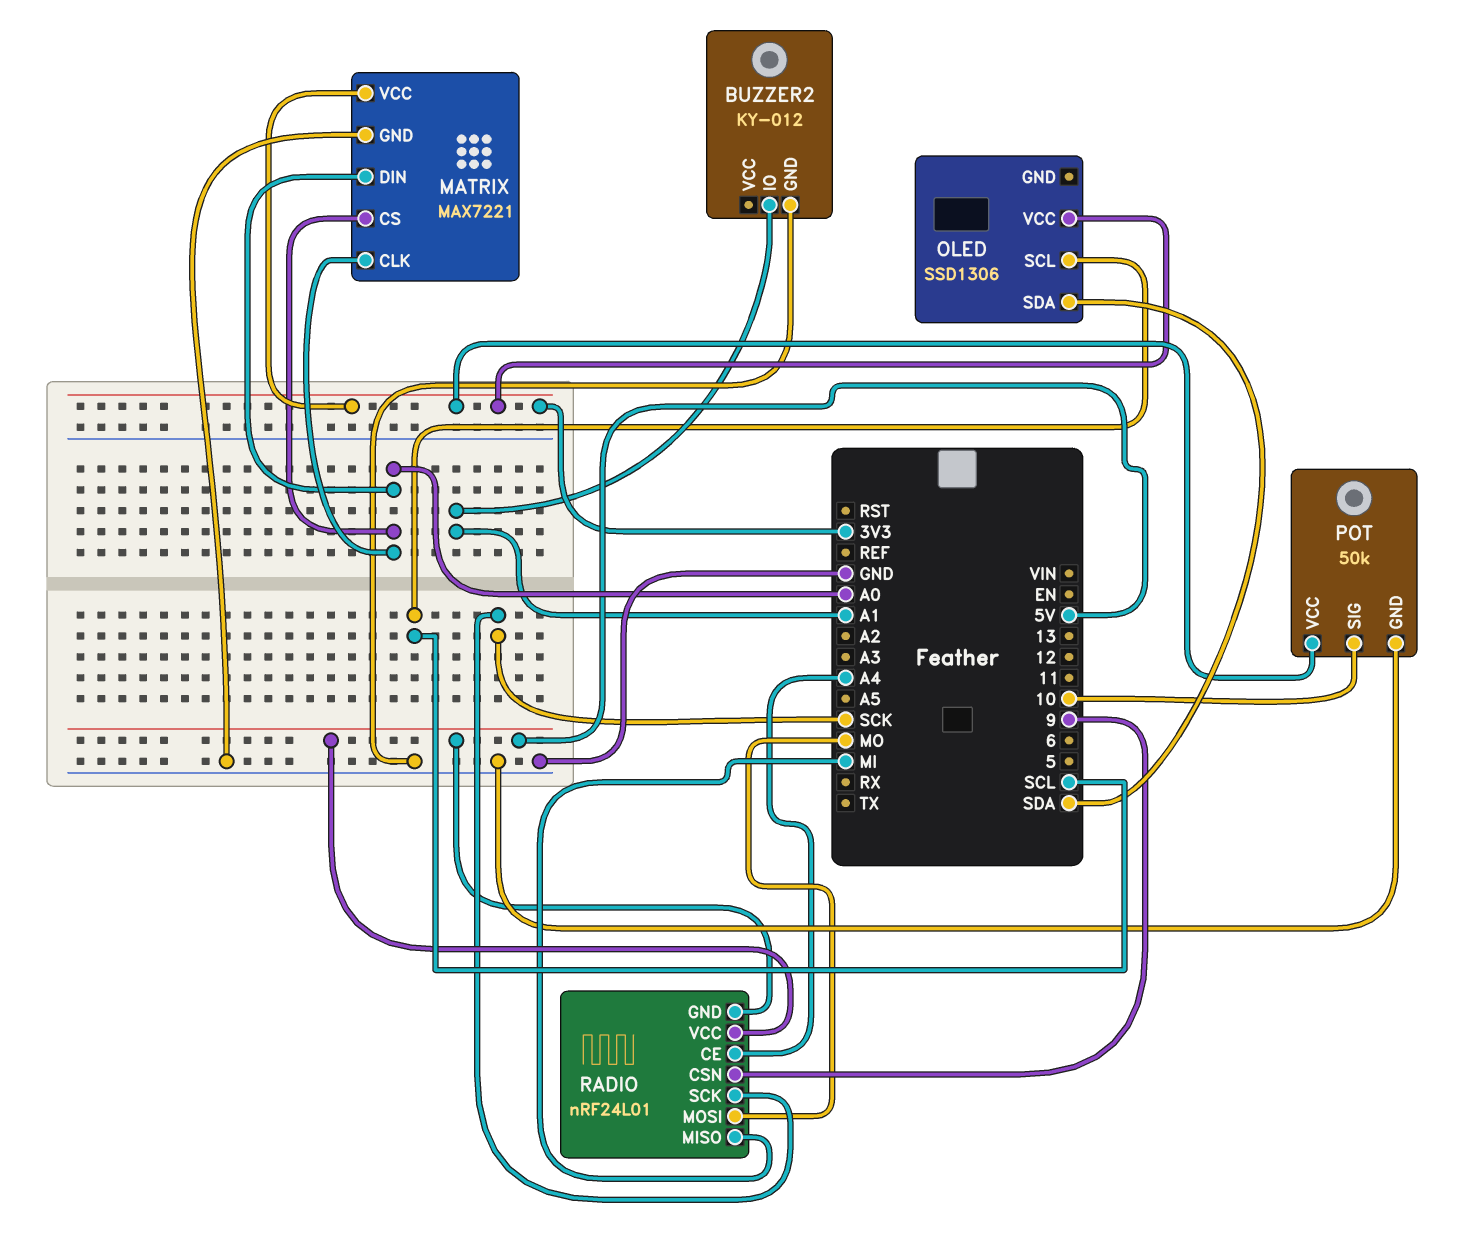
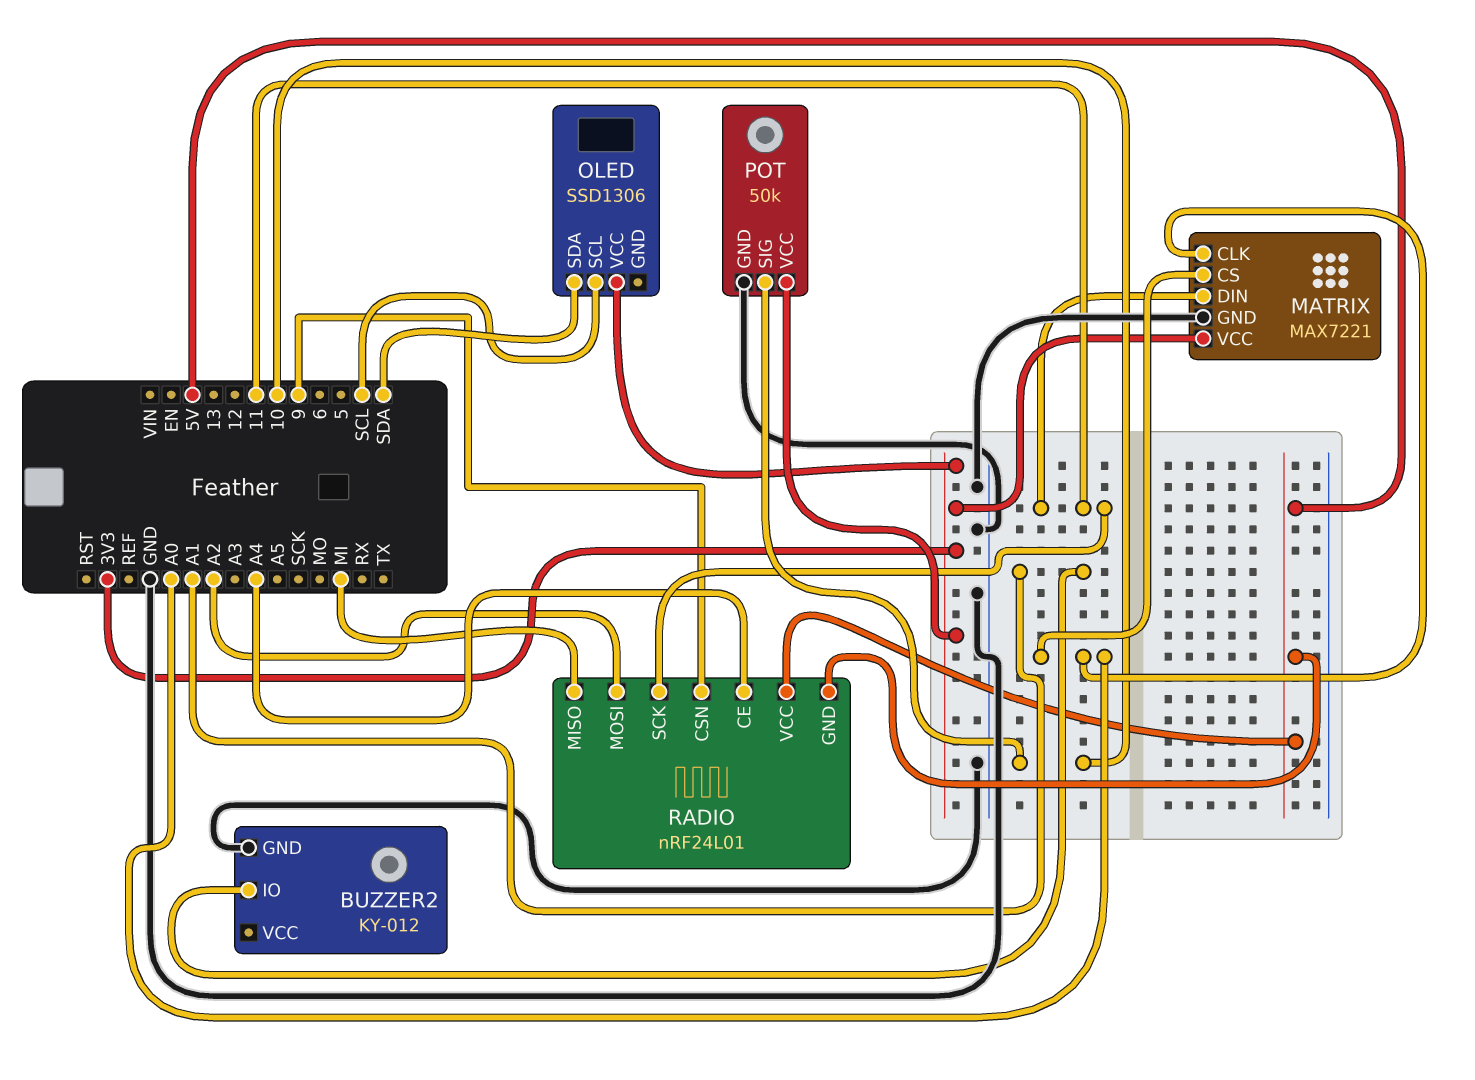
MATRIX pin DIN: A0 -> 11
RADIO pin MOSI: MO -> A2
RADIO pin SCK: SCK -> 11

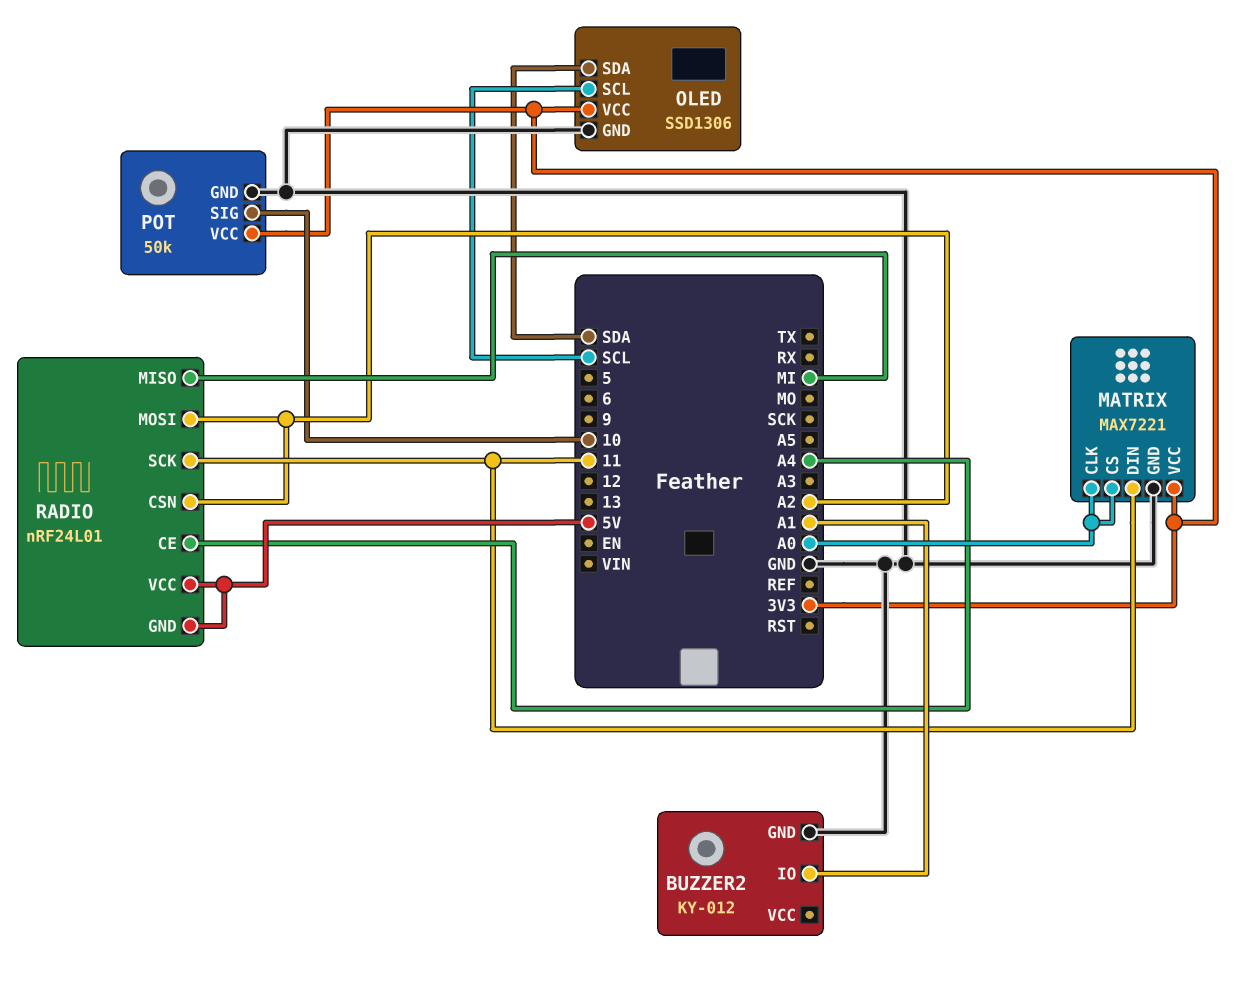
OLED pin GND: none -> GND
RADIO pin CSN: 9 -> A2

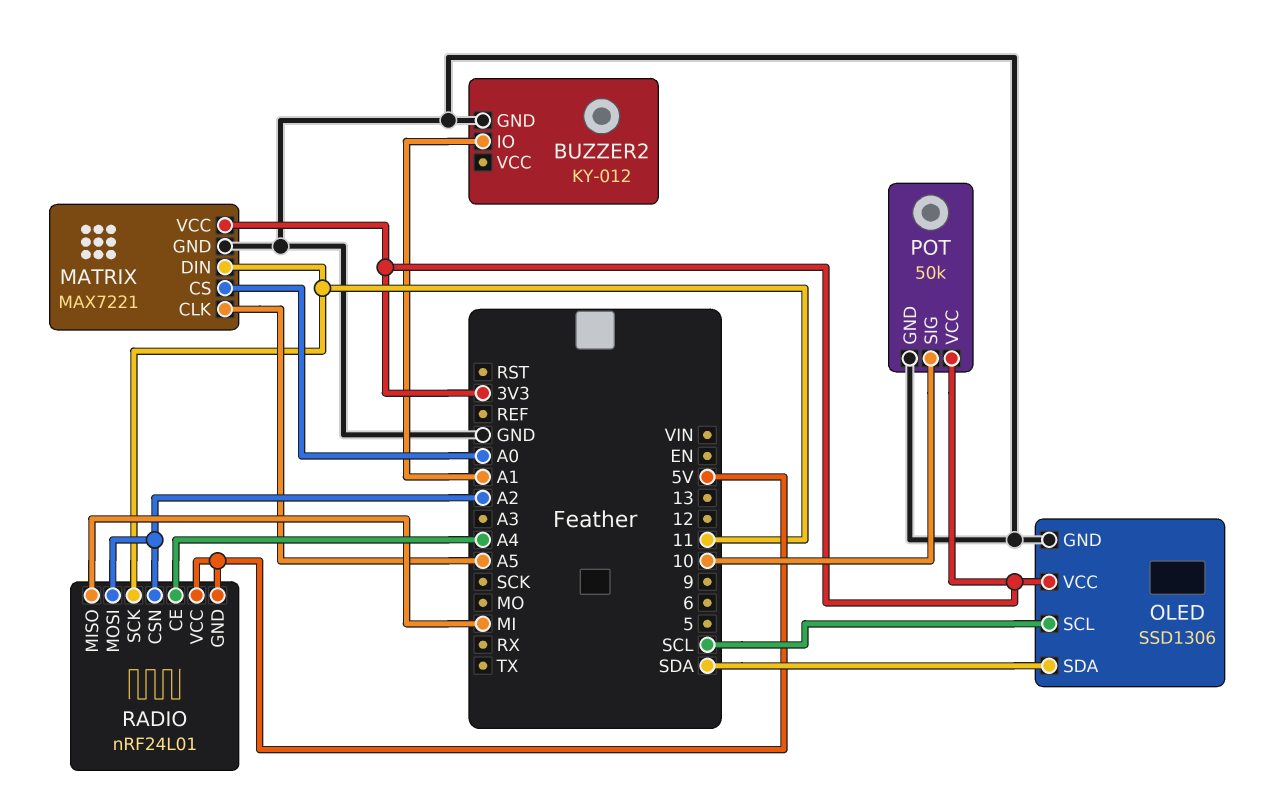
MATRIX pin CLK: A0 -> A5

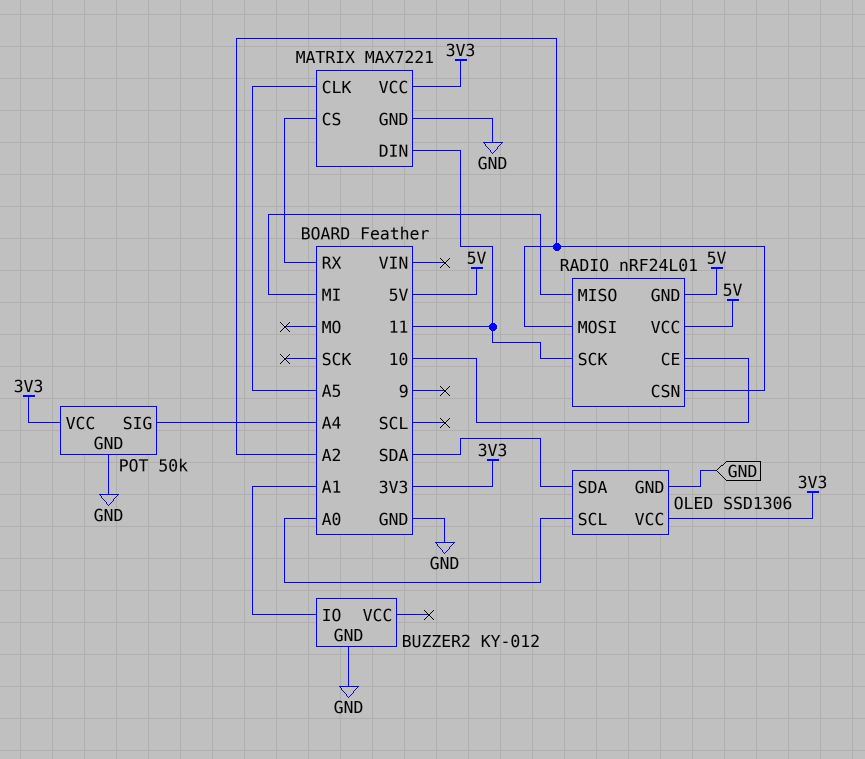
MATRIX pin CS: A0 -> RX
OLED pin SCL: SCL -> A0
POT pin SIG: 10 -> A4
RADIO pin CE: A4 -> 10

